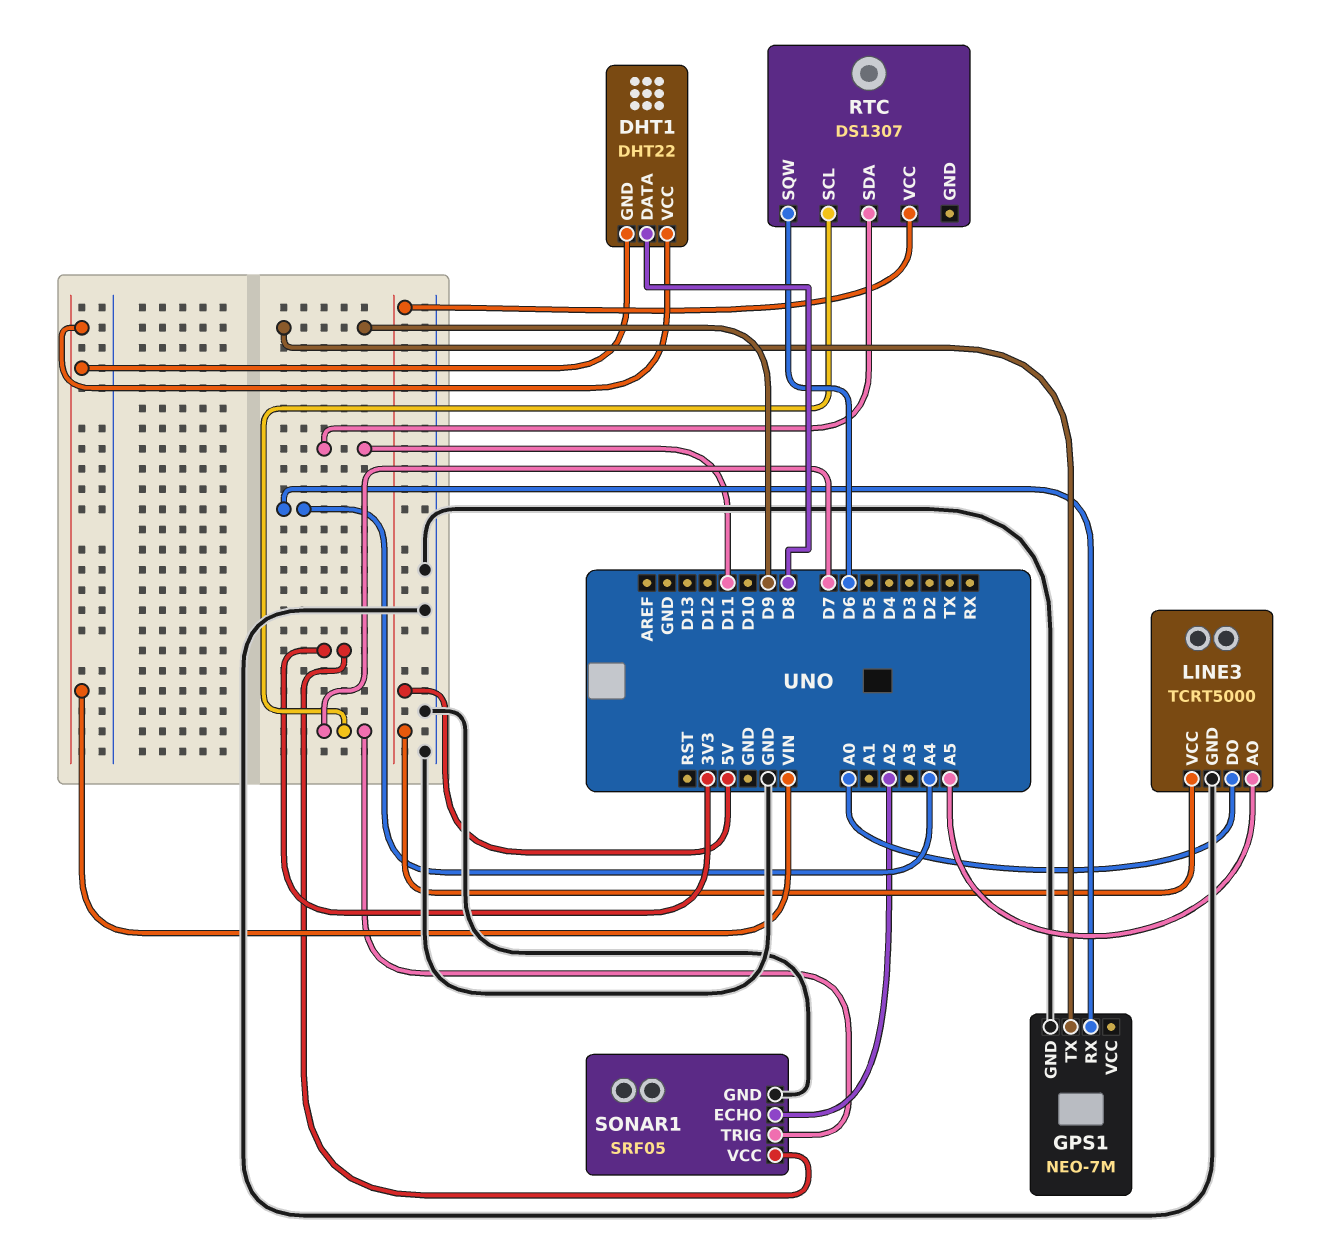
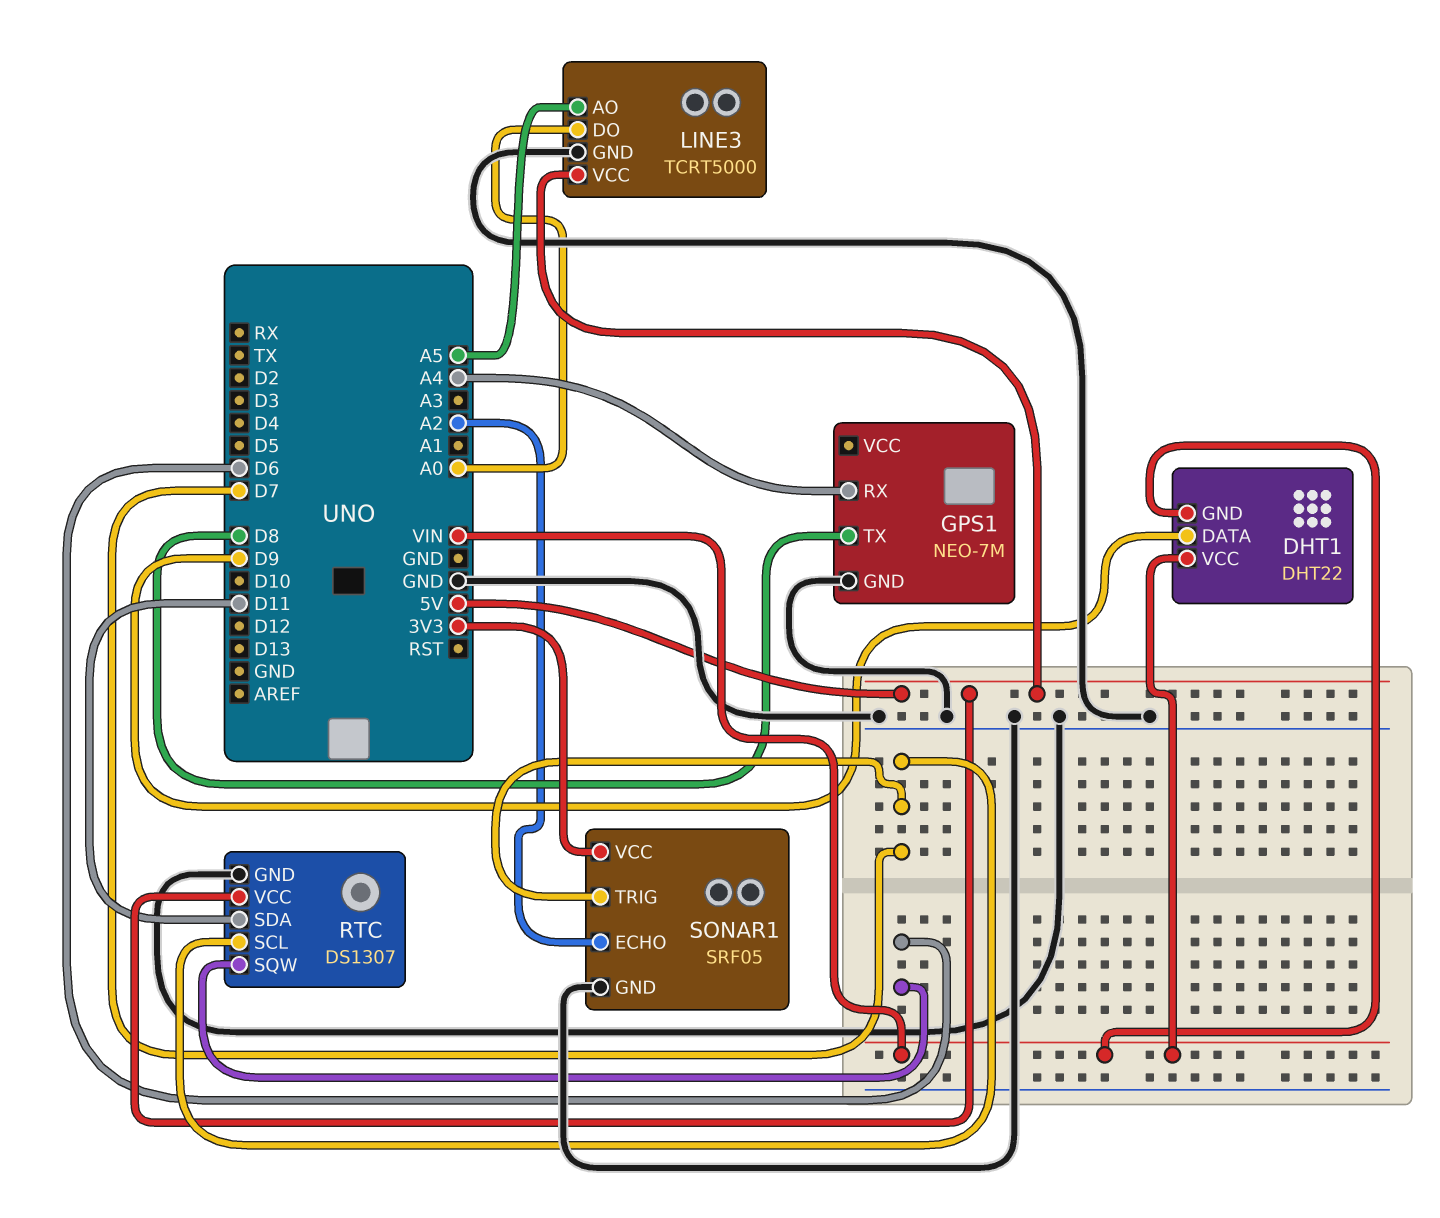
DHT1 pin DATA: D8 -> D9
GPS1 pin TX: D9 -> D8
RTC pin GND: none -> GND

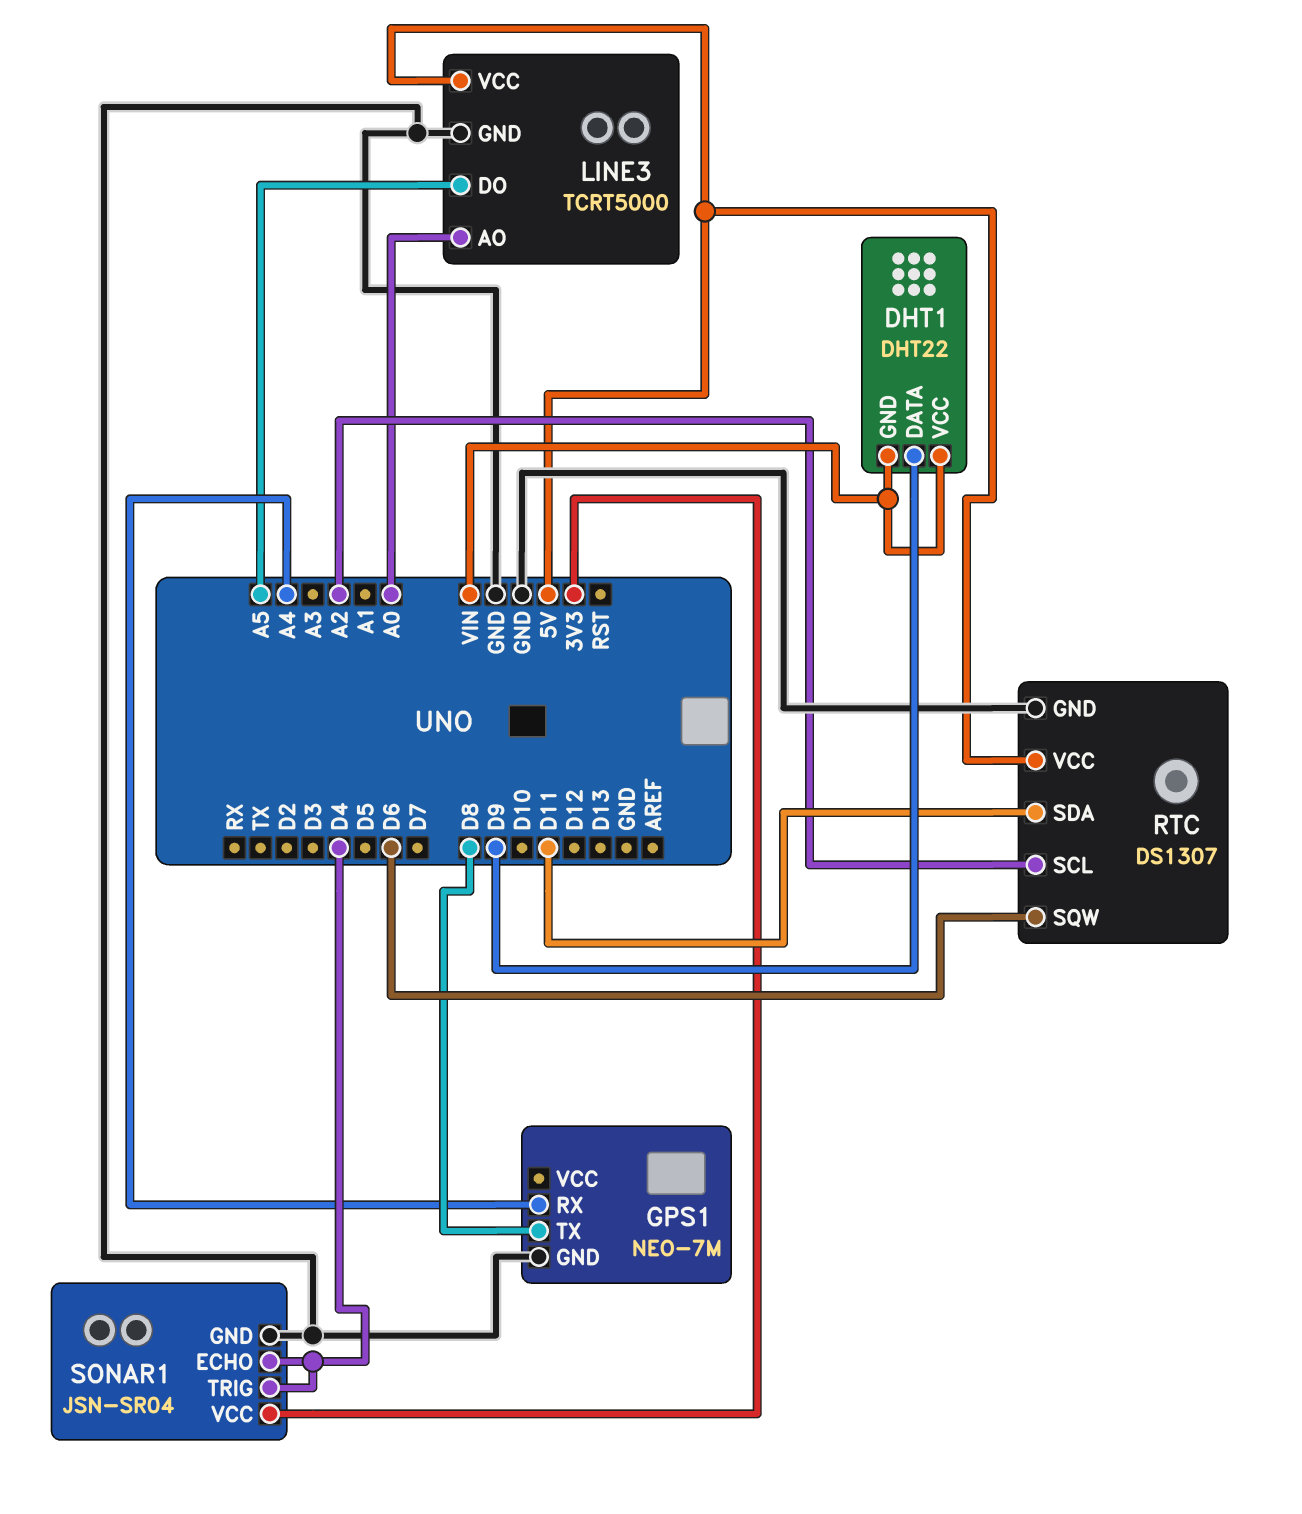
LINE3 pin AO: A5 -> A0
LINE3 pin DO: A0 -> A5
RTC pin SCL: D7 -> A2
SONAR1: SRF05 -> JSN-SR04
SONAR1 pin ECHO: A2 -> D4
SONAR1 pin TRIG: D7 -> D4

